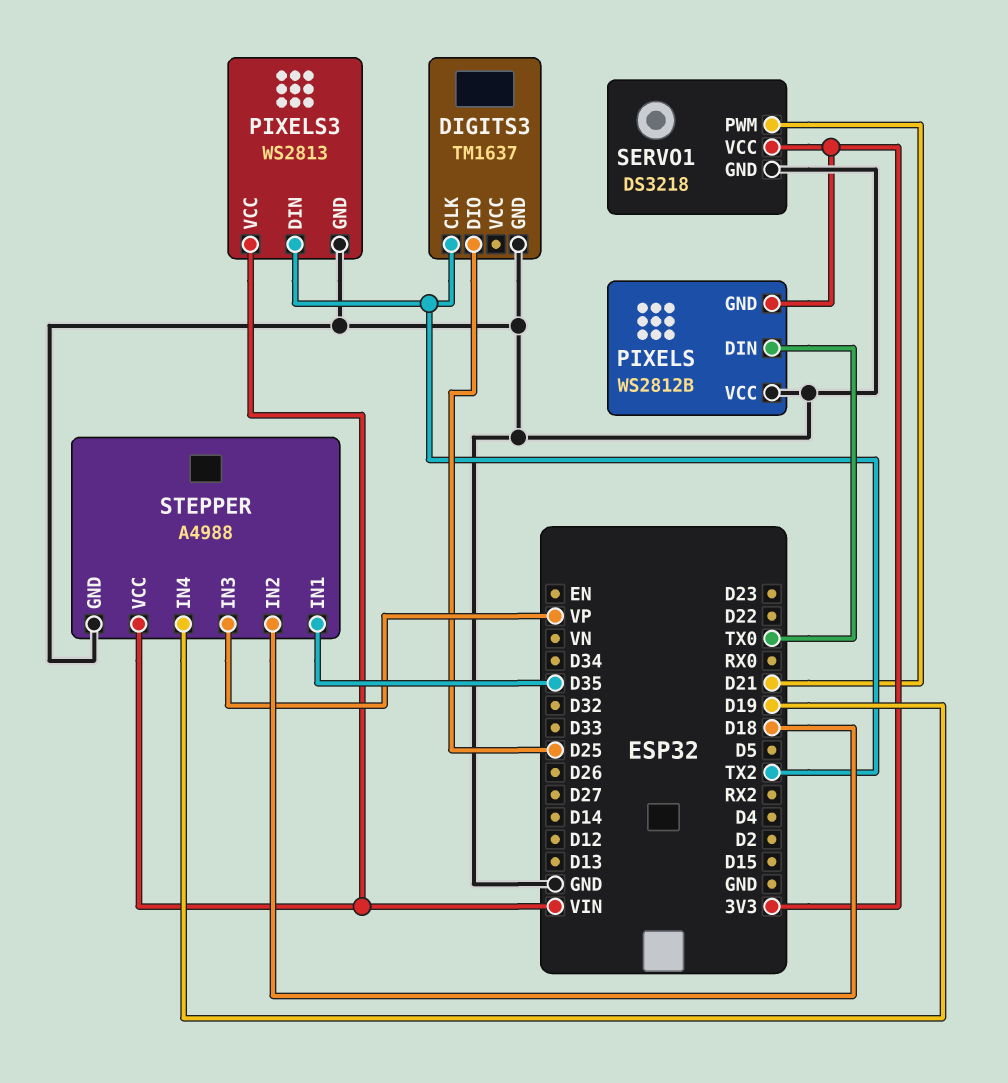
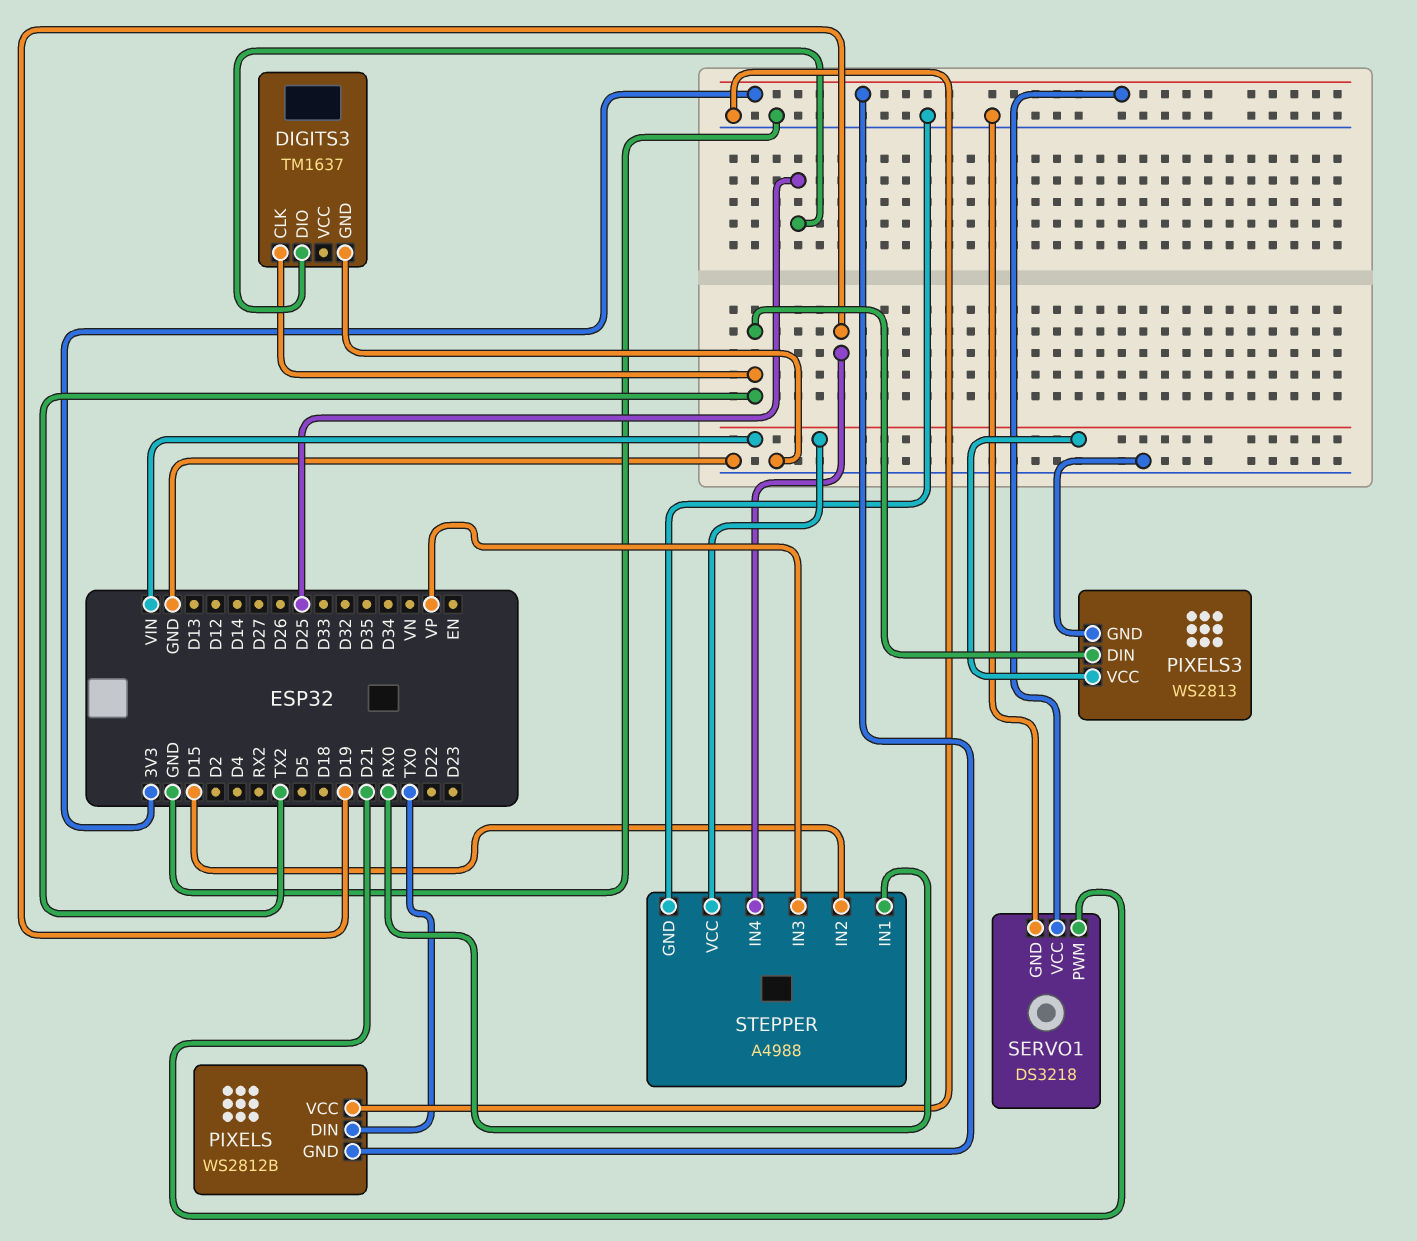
STEPPER pin IN1: D35 -> RX0
STEPPER pin IN2: D18 -> D15

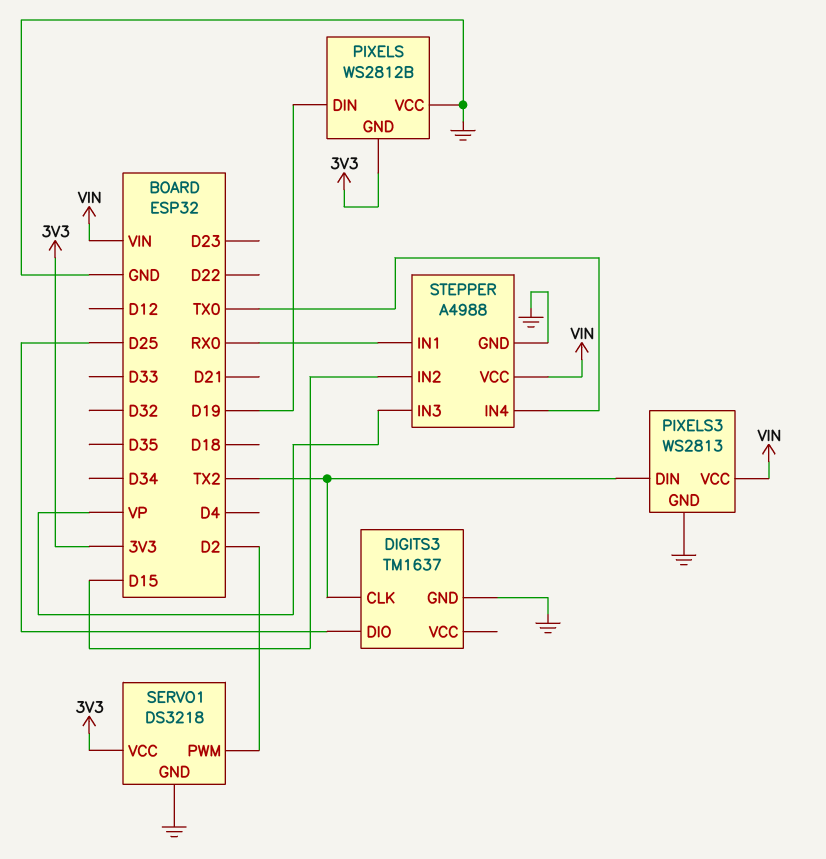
PIXELS pin DIN: TX0 -> D19
SERVO1 pin PWM: D21 -> D2
STEPPER pin IN4: D19 -> TX0

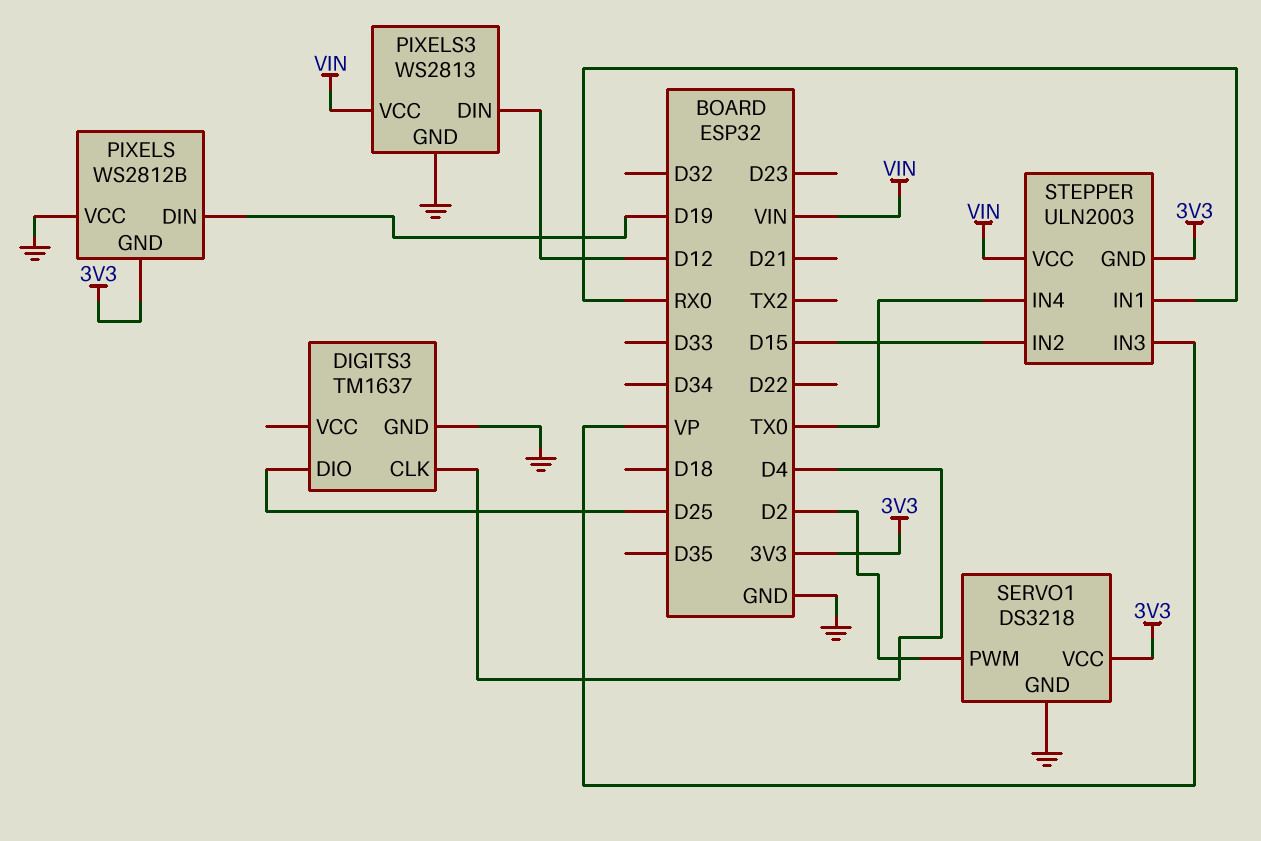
DIGITS3 pin CLK: TX2 -> D4
PIXELS3 pin DIN: TX2 -> D12
STEPPER: A4988 -> ULN2003
STEPPER pin GND: GND -> 3V3

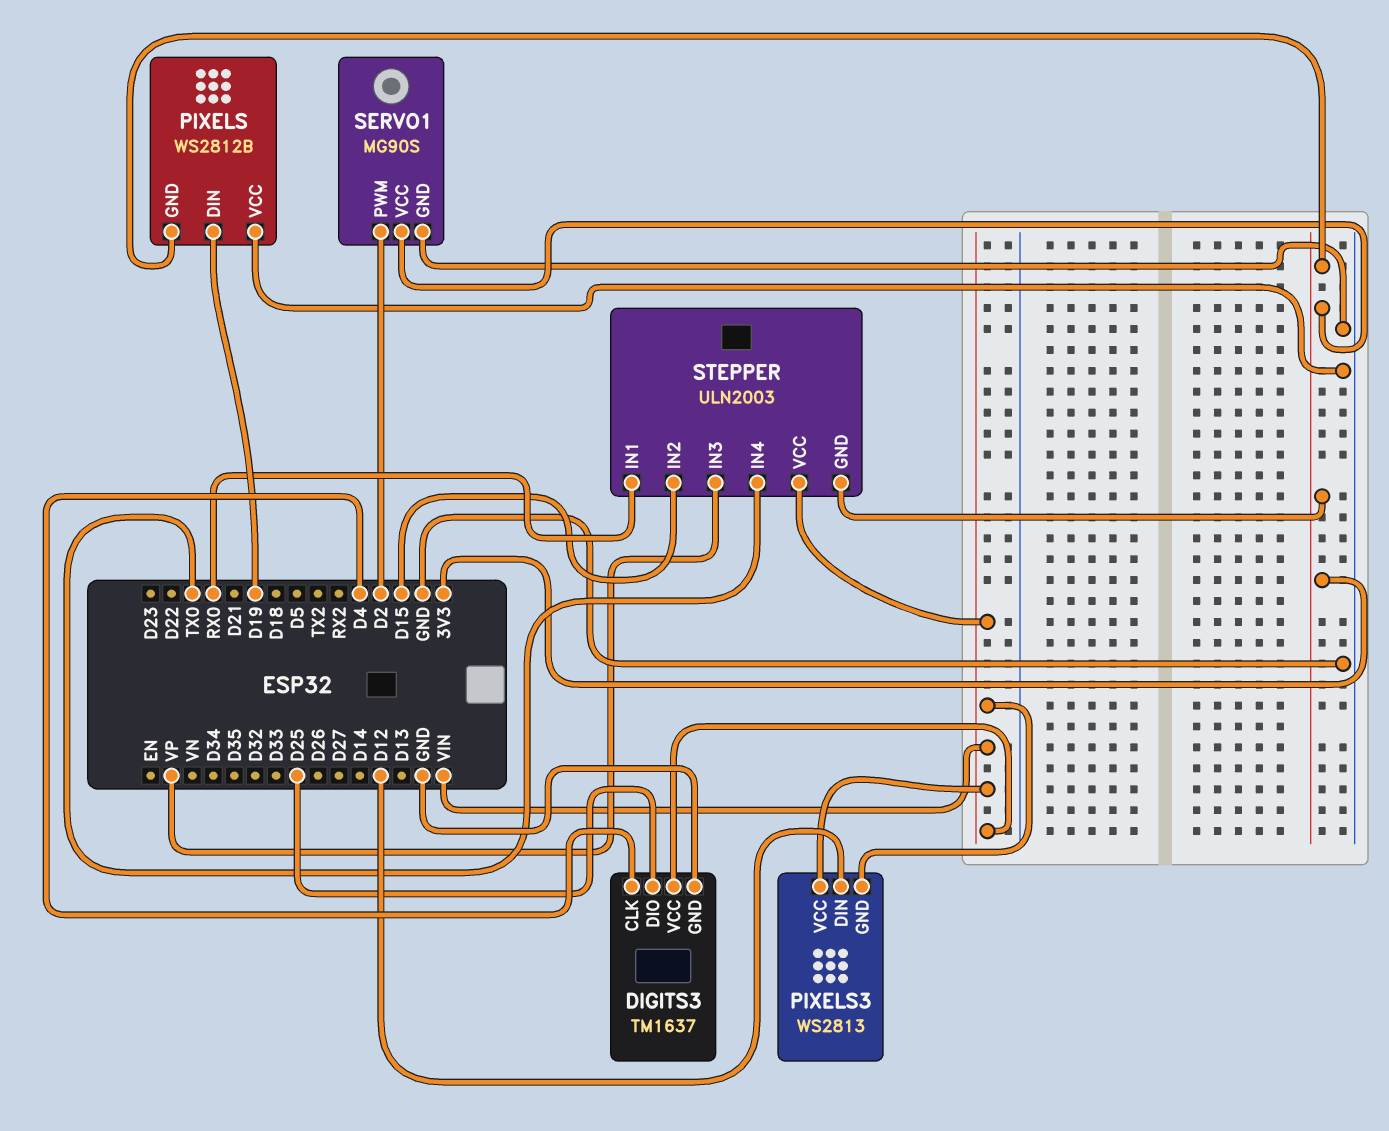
DIGITS3 pin VCC: none -> VIN
PIXELS3 pin GND: GND -> VIN
SERVO1: DS3218 -> MG90S

